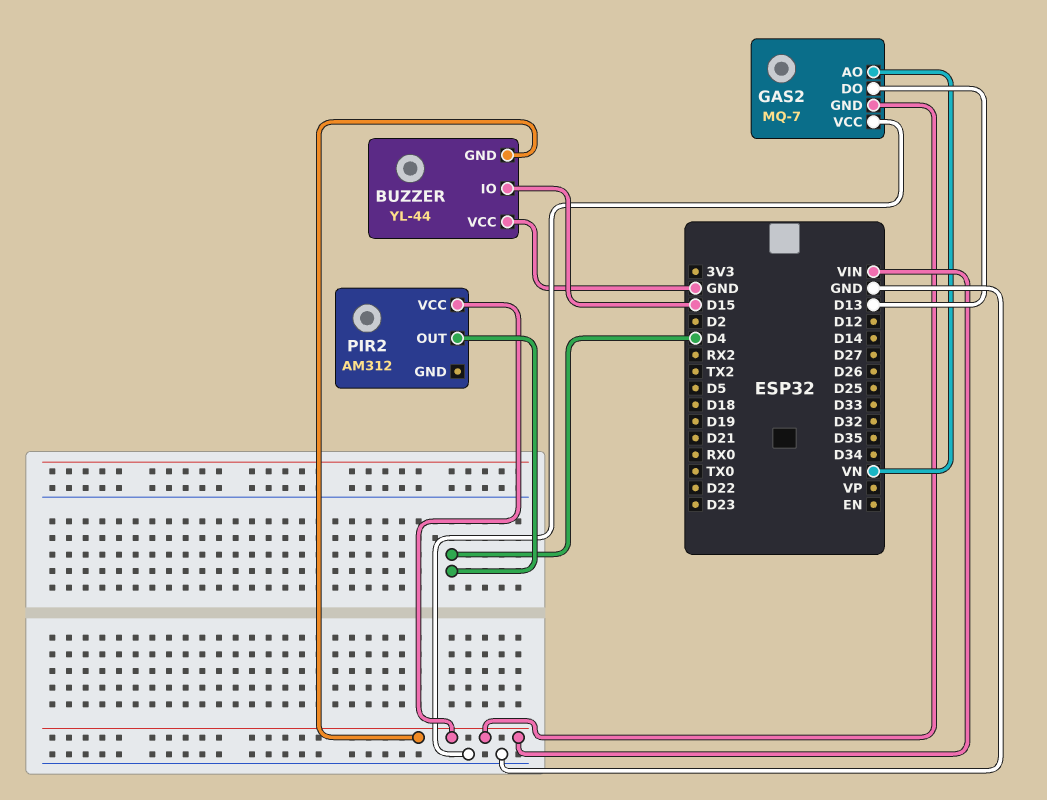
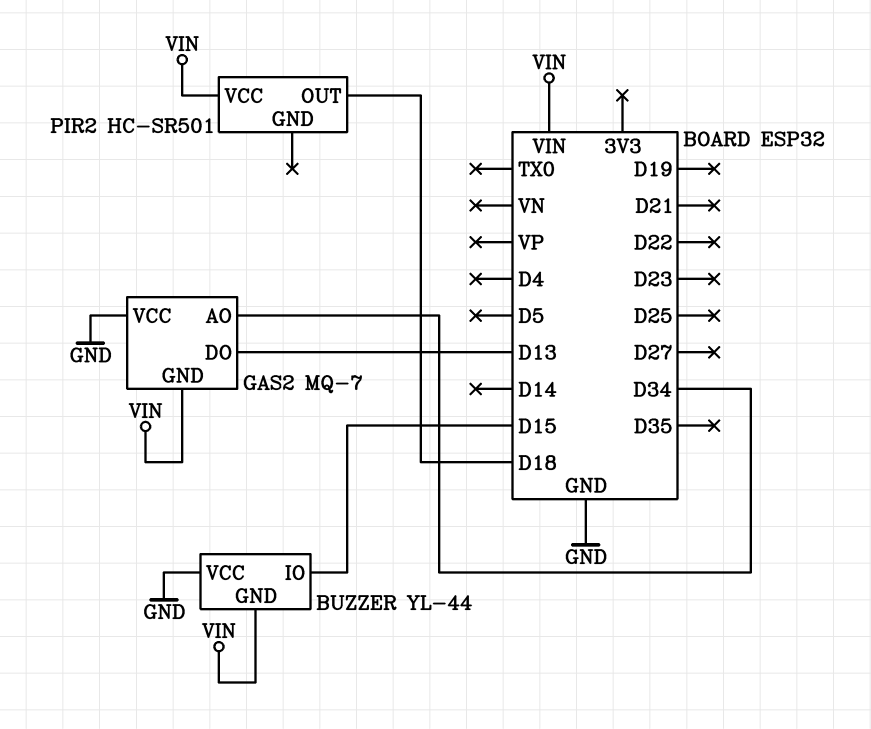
GAS2 pin AO: VN -> D34
PIR2: AM312 -> HC-SR501
PIR2 pin OUT: D4 -> D18

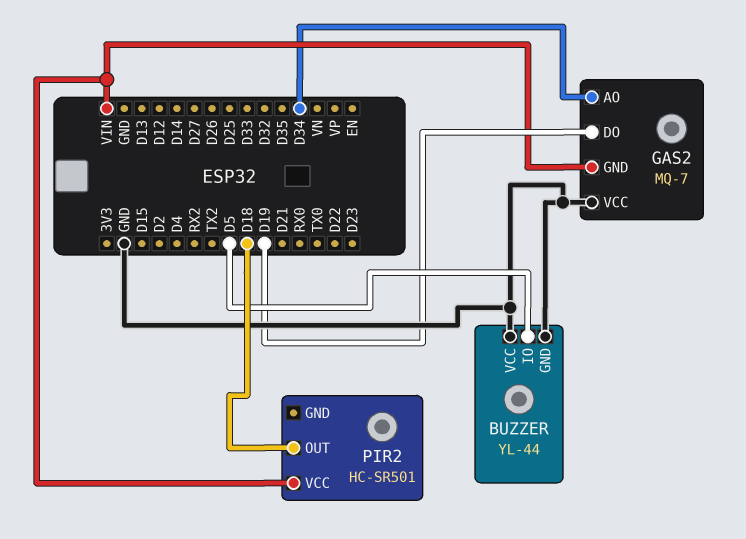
BUZZER pin GND: VIN -> GND
BUZZER pin IO: D15 -> D5
GAS2 pin DO: D13 -> D19

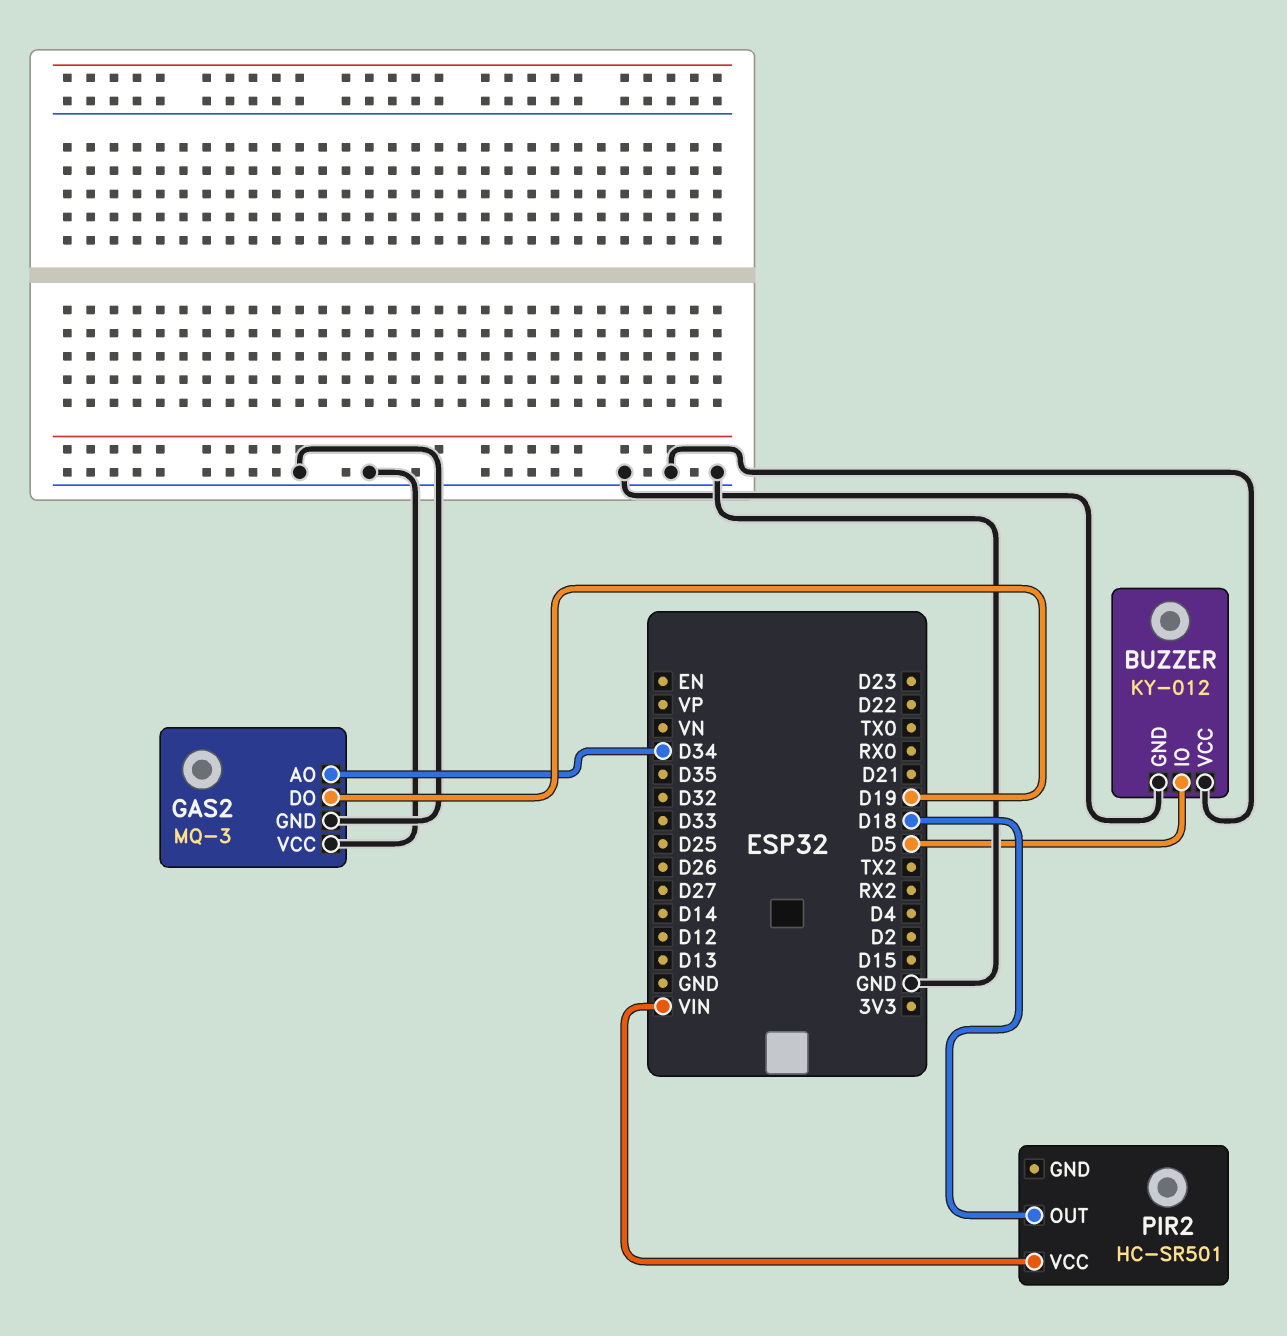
BUZZER: YL-44 -> KY-012
GAS2: MQ-7 -> MQ-3
GAS2 pin GND: VIN -> GND

